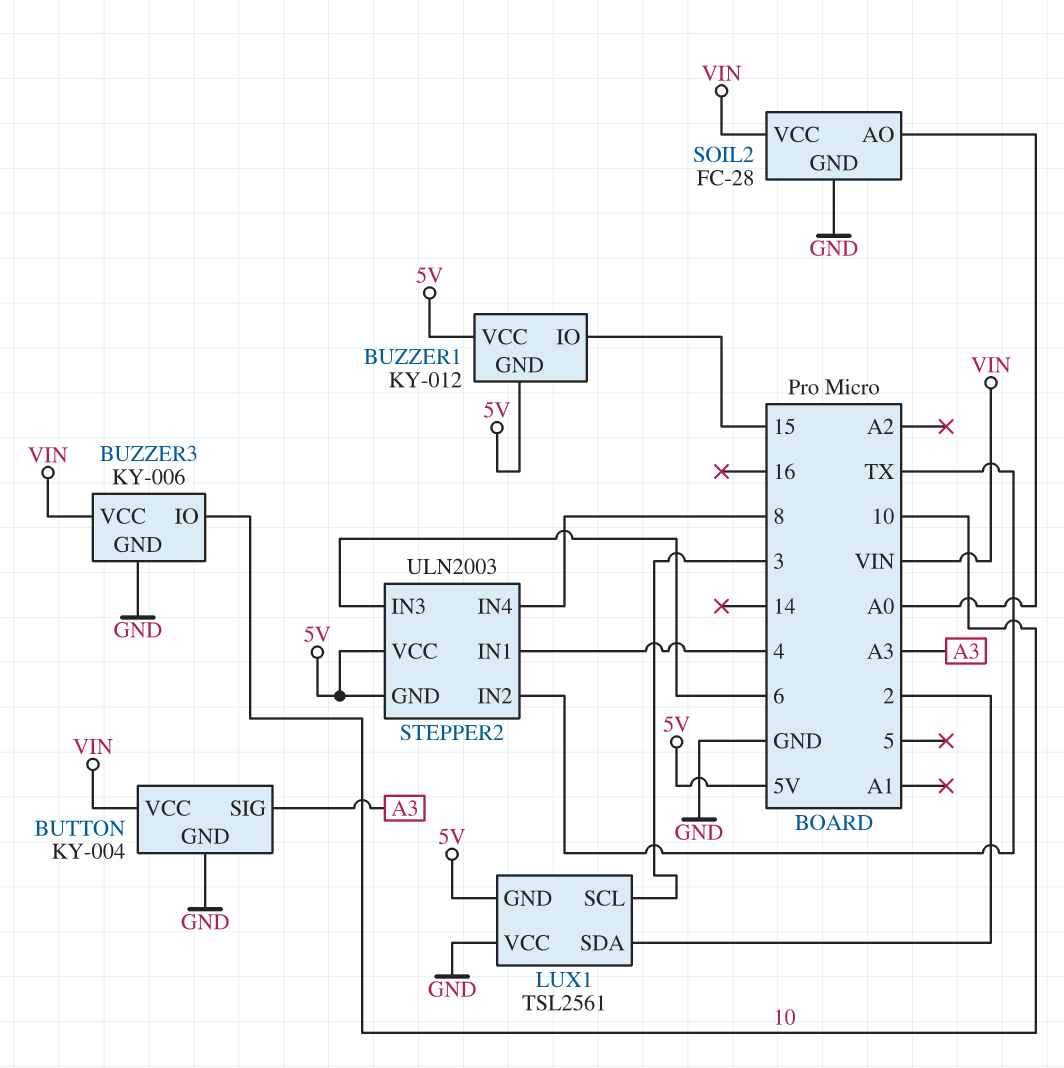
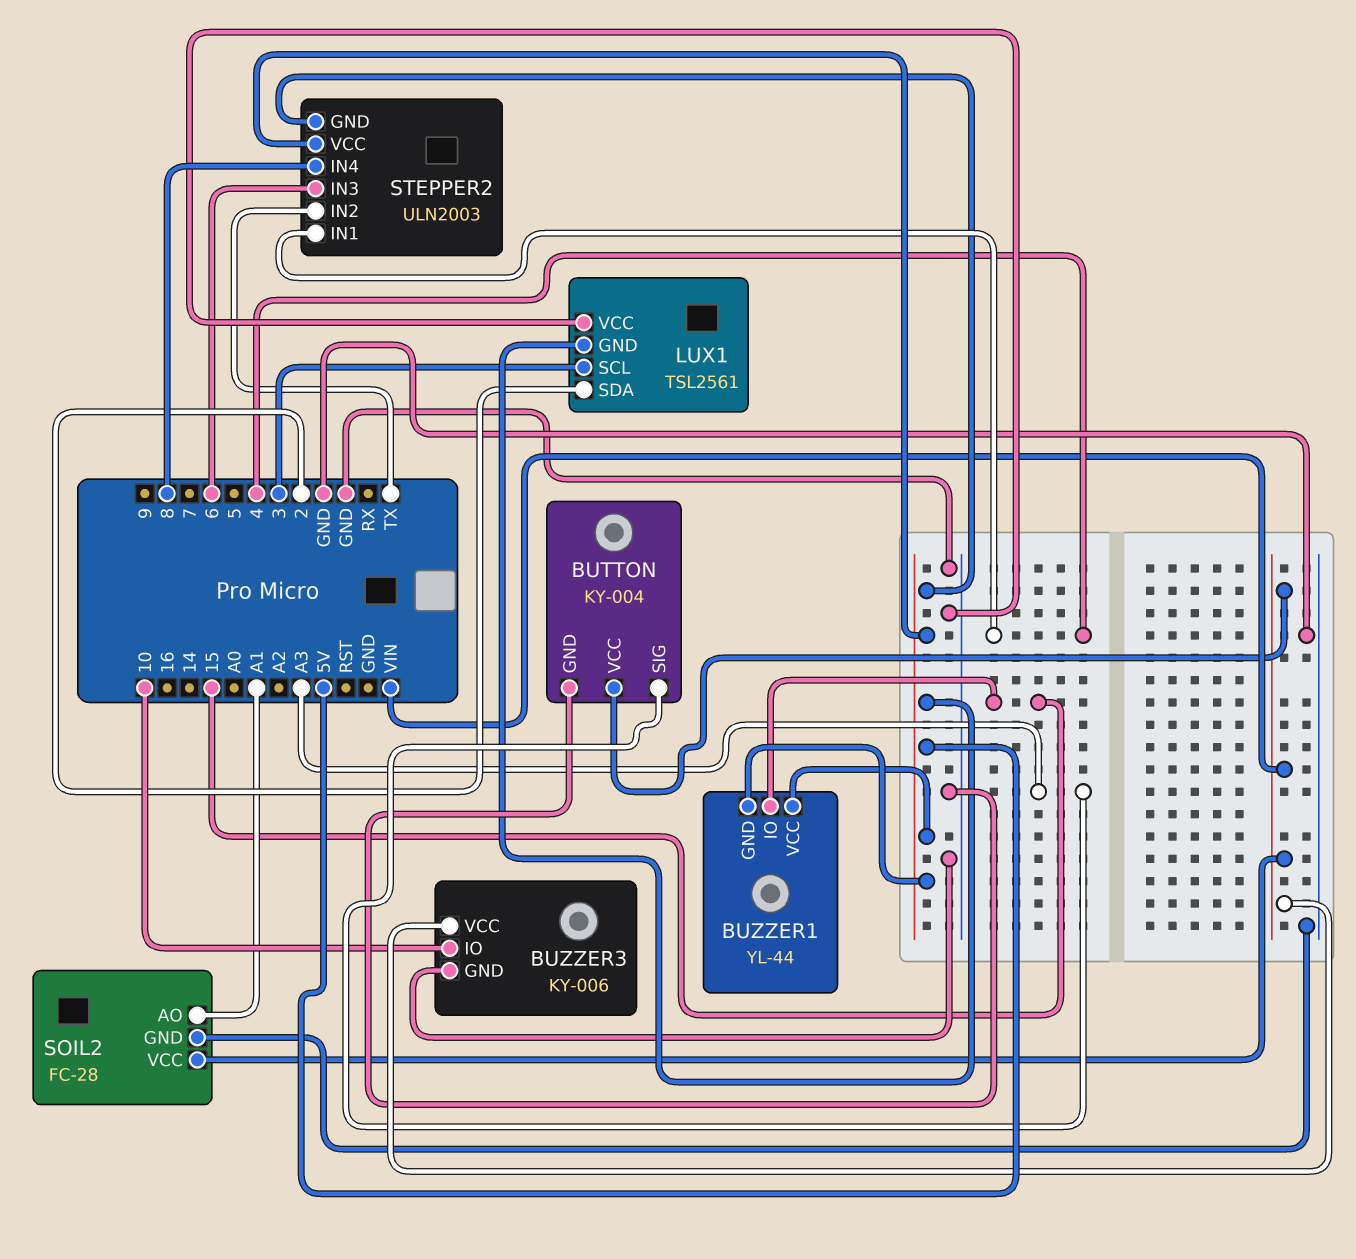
BUZZER1: KY-012 -> YL-44
SOIL2 pin AO: A0 -> A1

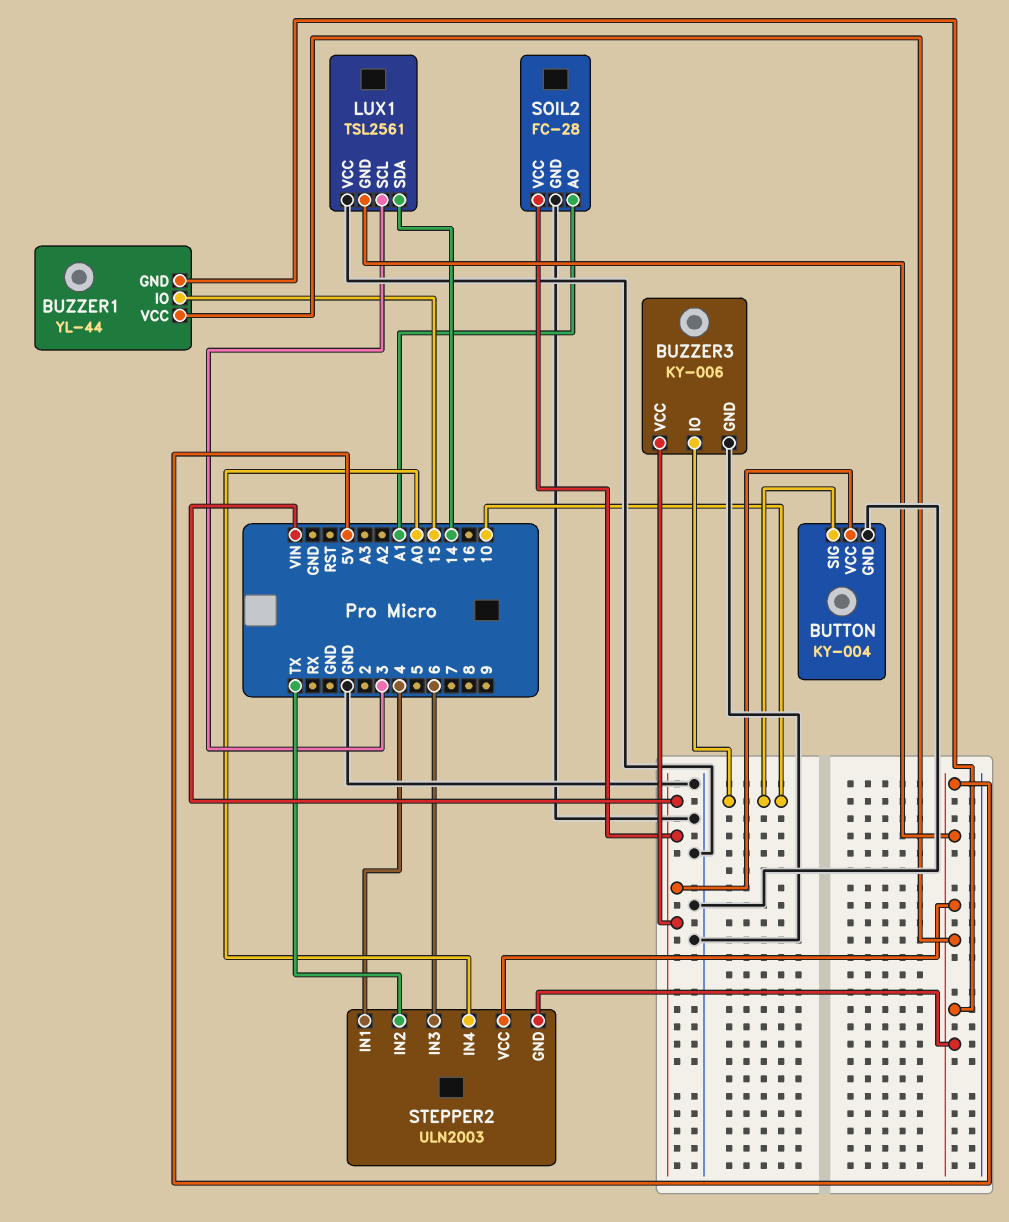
BUTTON pin SIG: A3 -> 10
LUX1 pin SDA: 2 -> 14
STEPPER2 pin IN4: 8 -> A0

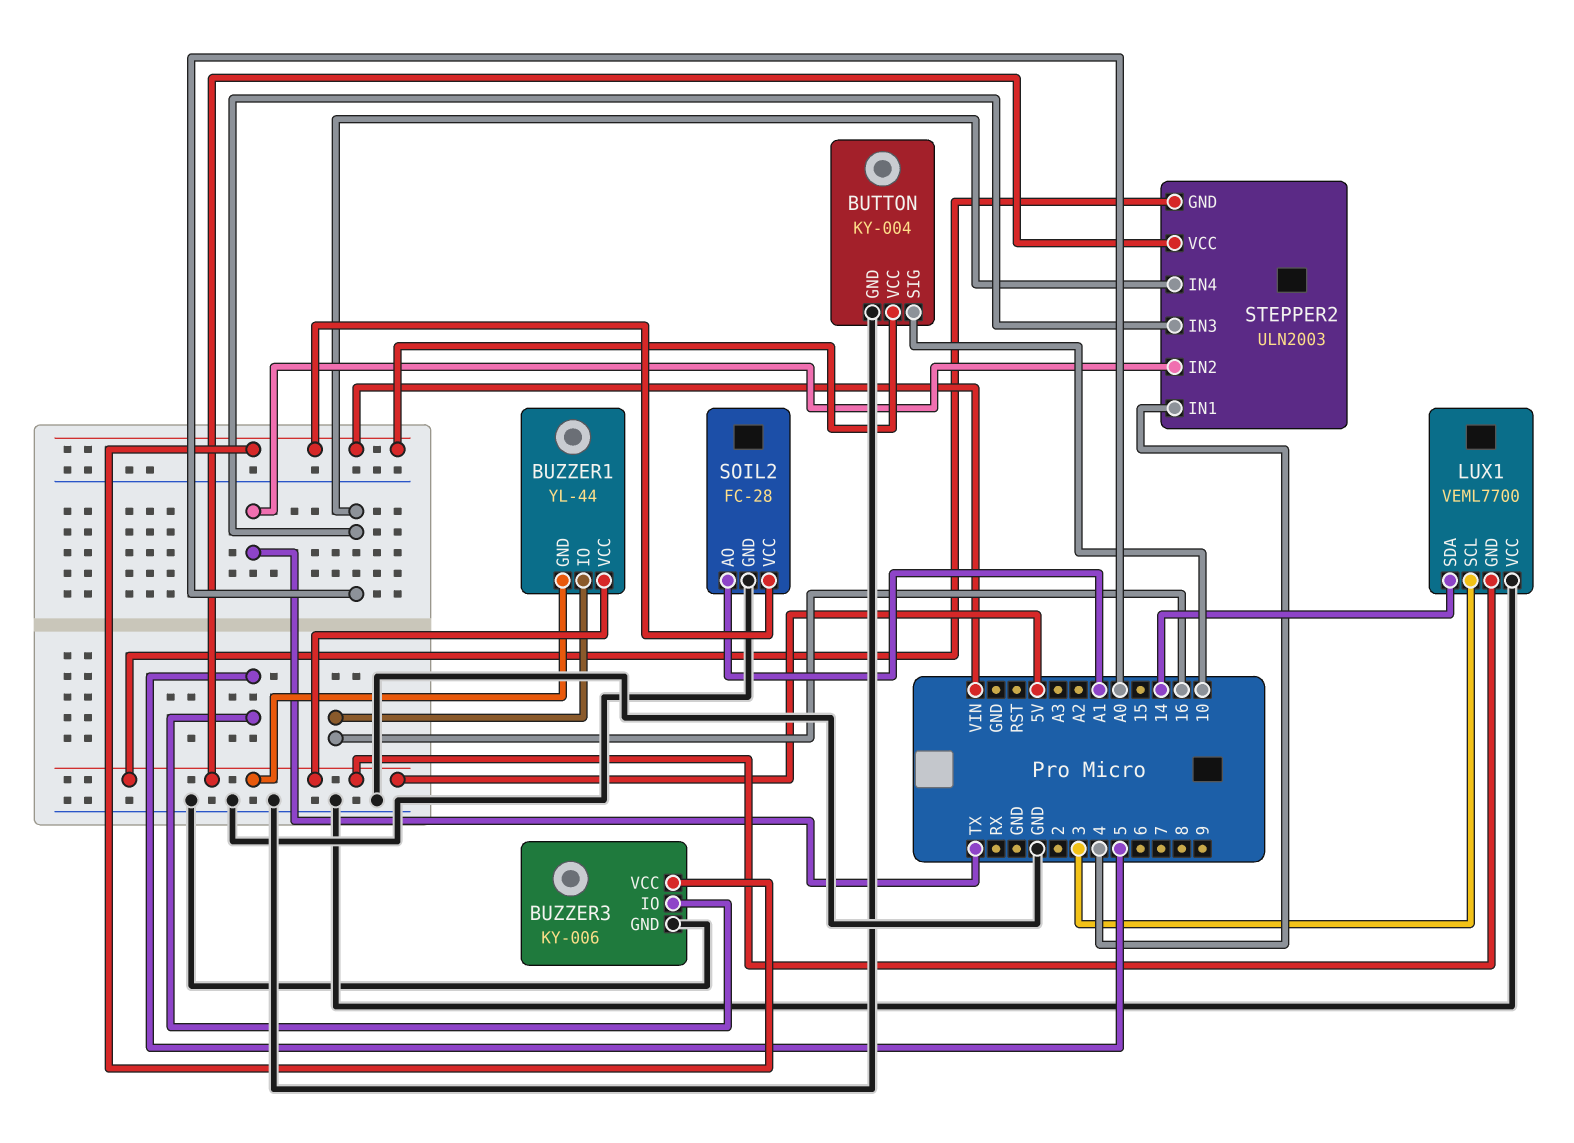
BUZZER1 pin IO: 15 -> 16
BUZZER3 pin IO: 10 -> 5
LUX1: TSL2561 -> VEML7700
STEPPER2 pin IN3: 6 -> A0

